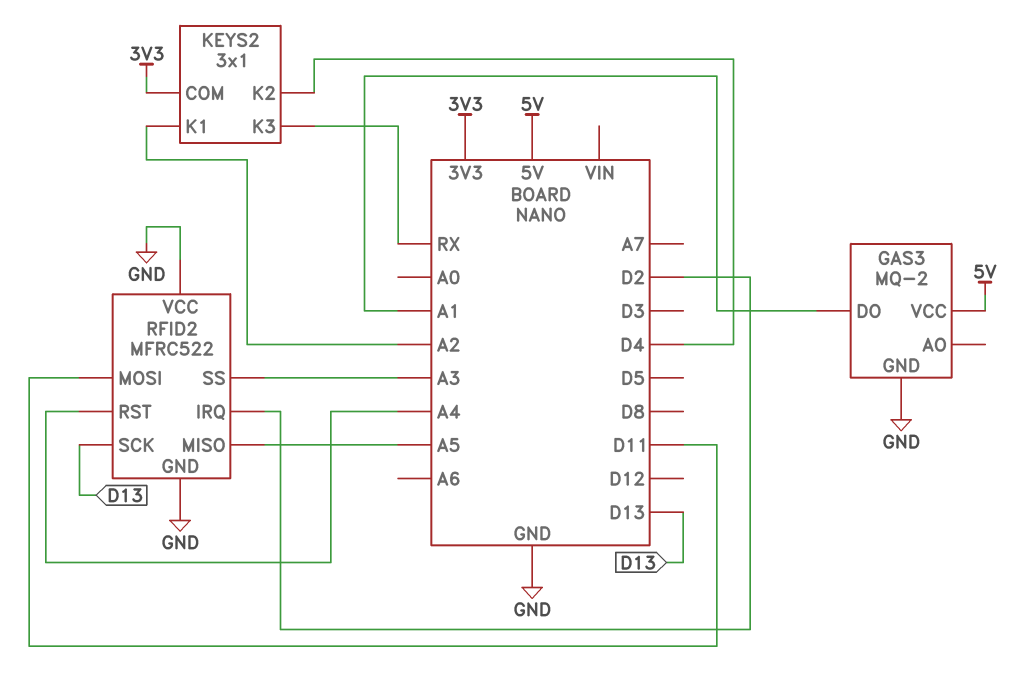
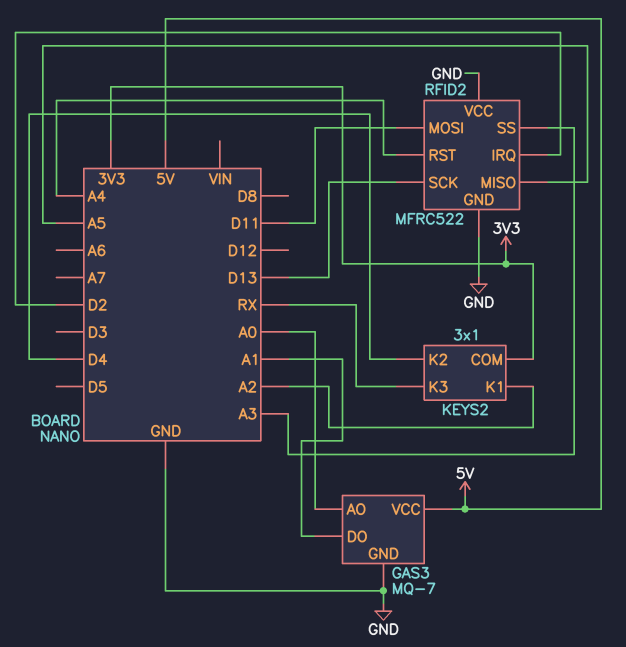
GAS3: MQ-2 -> MQ-7
GAS3 pin AO: none -> A0

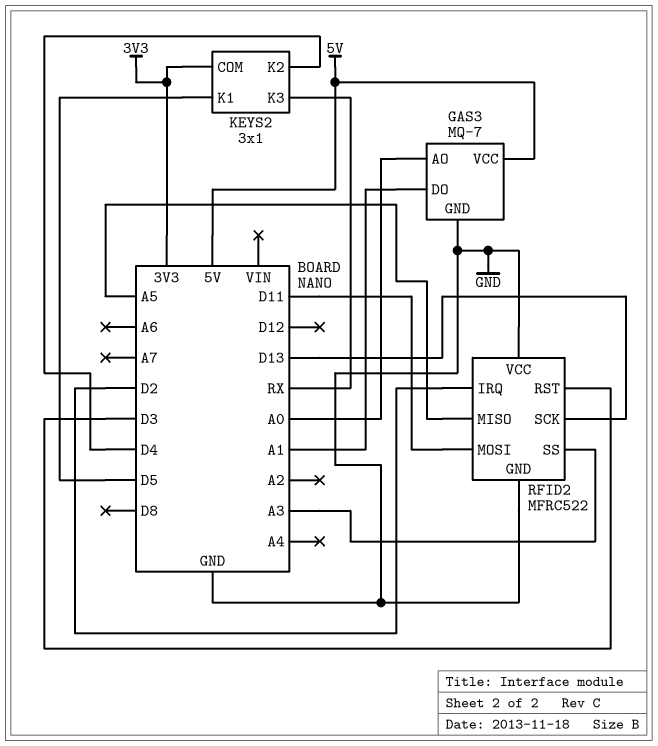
KEYS2 pin K1: A2 -> D5
RFID2 pin RST: A4 -> D3

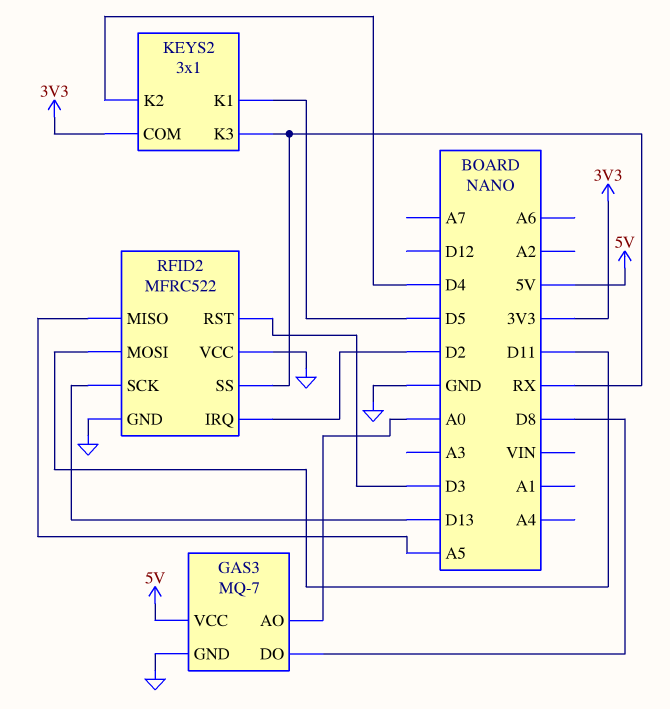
GAS3 pin DO: A1 -> D8
RFID2 pin SS: A3 -> RX

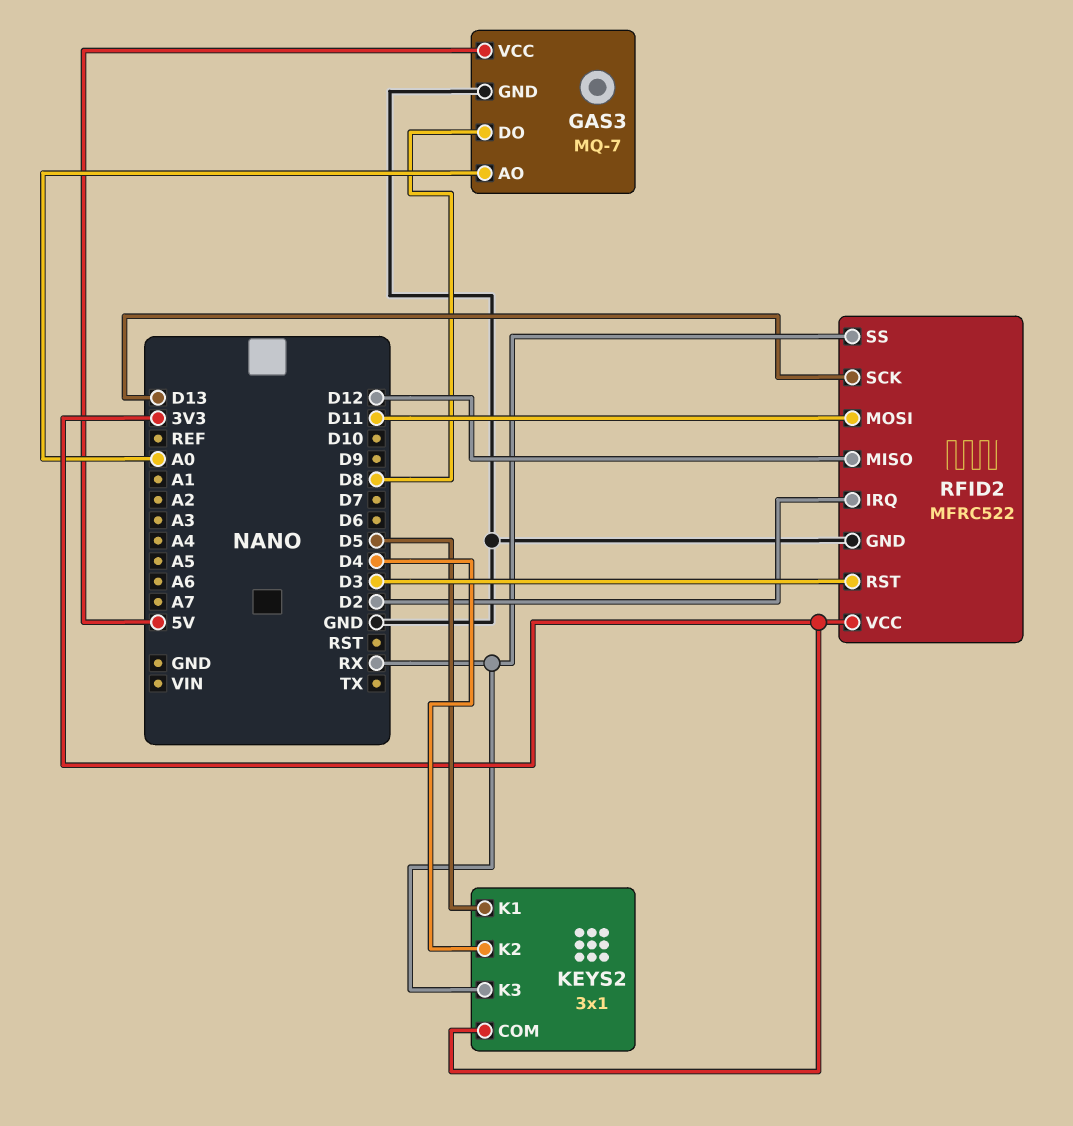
RFID2 pin MISO: A5 -> D12
RFID2 pin VCC: GND -> 3V3

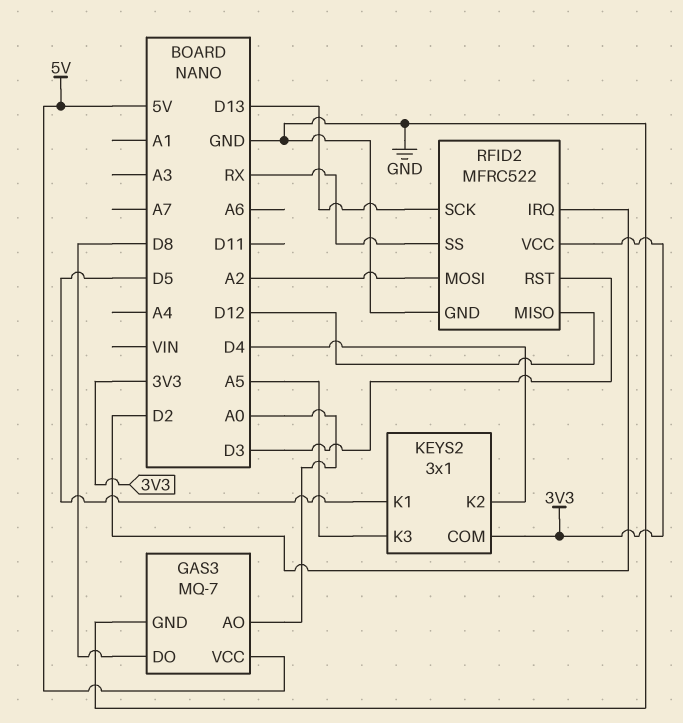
KEYS2 pin K3: RX -> A5
RFID2 pin MOSI: D11 -> A2

